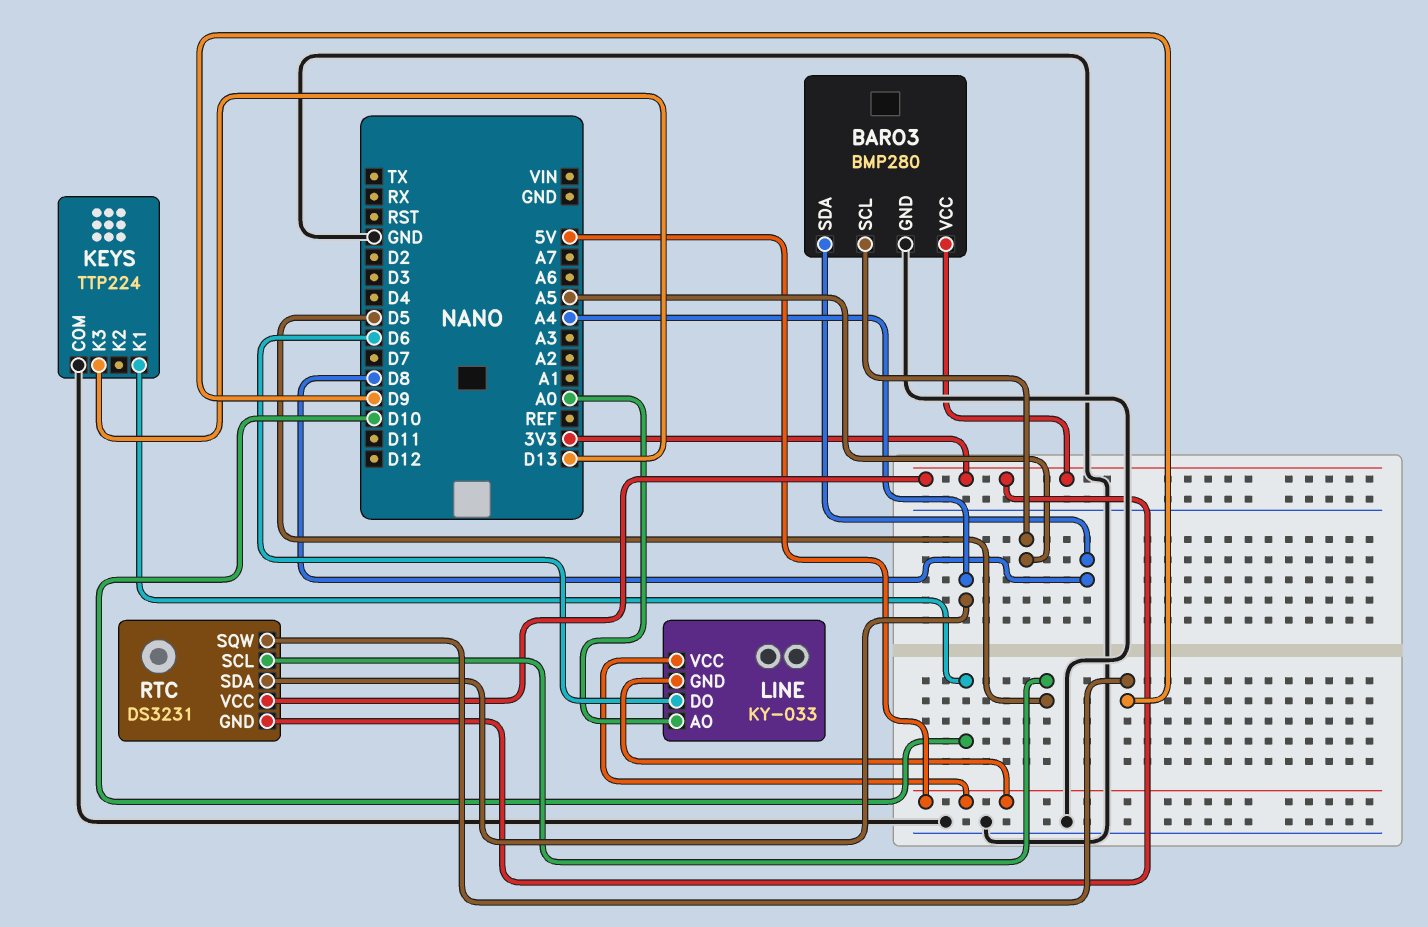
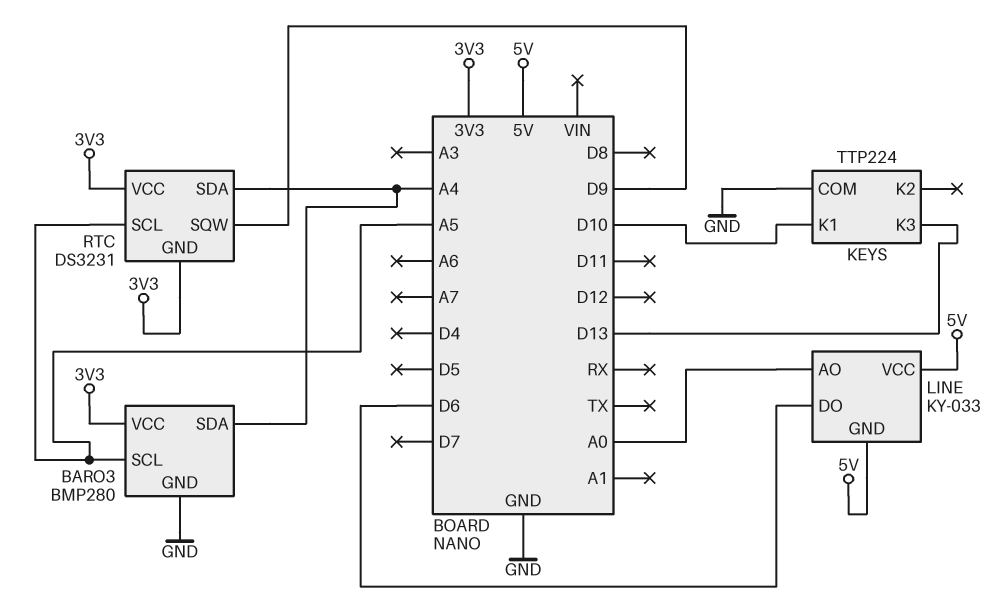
BARO3 pin SDA: D8 -> A4
RTC pin SCL: D5 -> A5

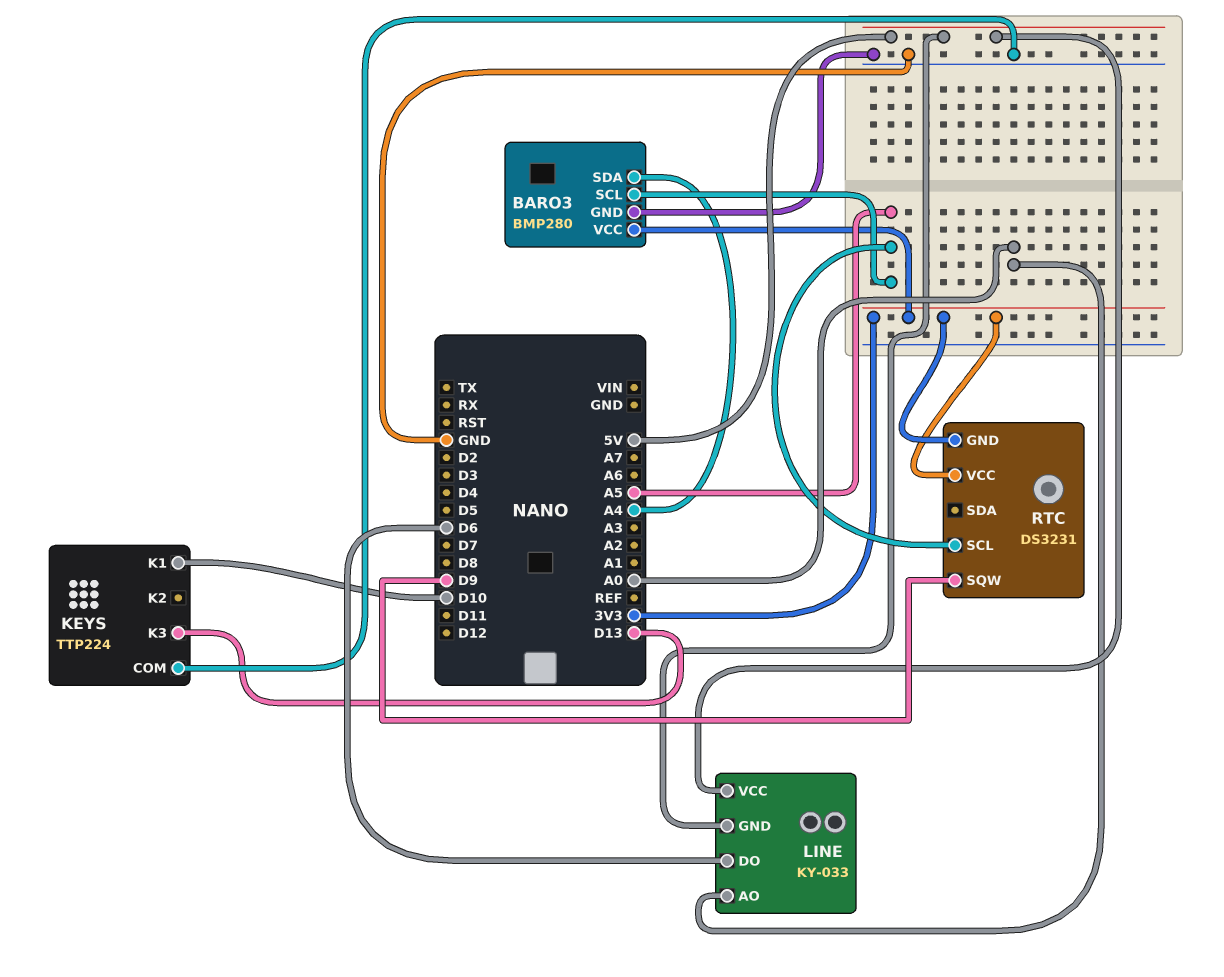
RTC pin SDA: A4 -> none

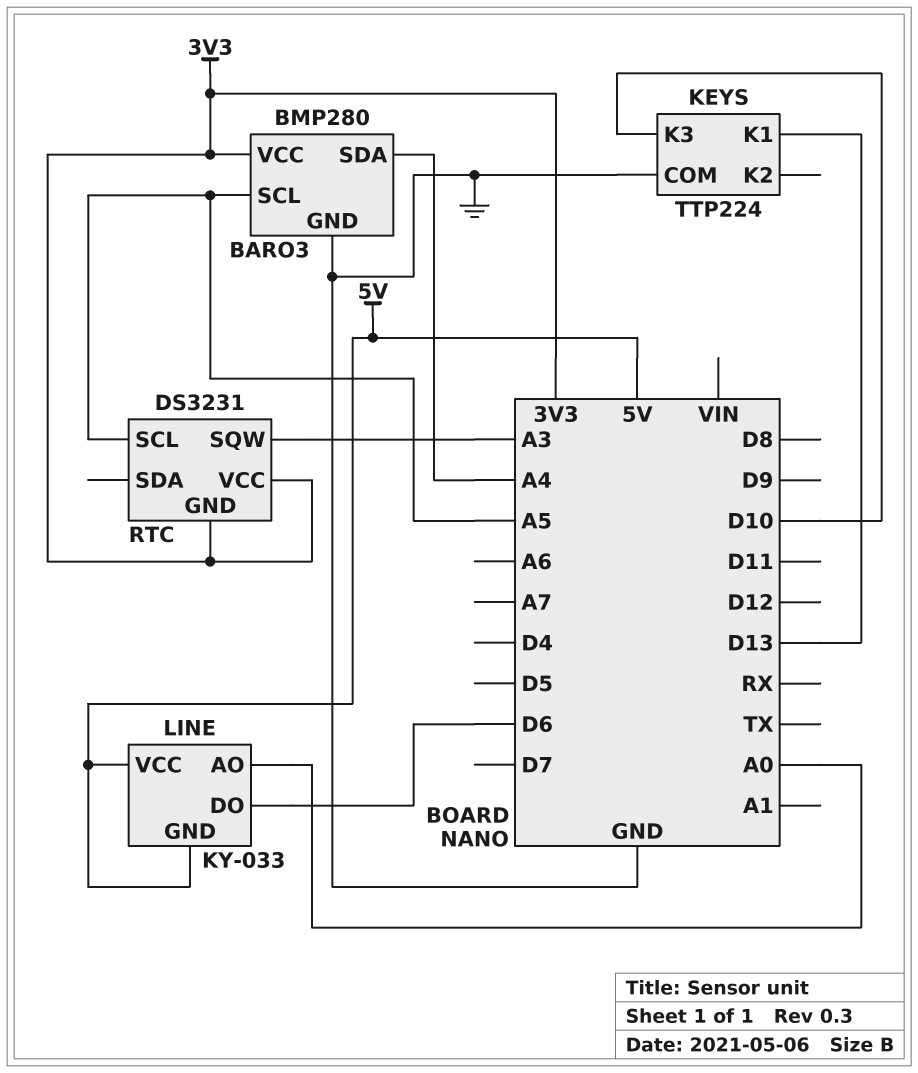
KEYS pin K1: D10 -> D13
KEYS pin K3: D13 -> D10
RTC pin SQW: D9 -> A3

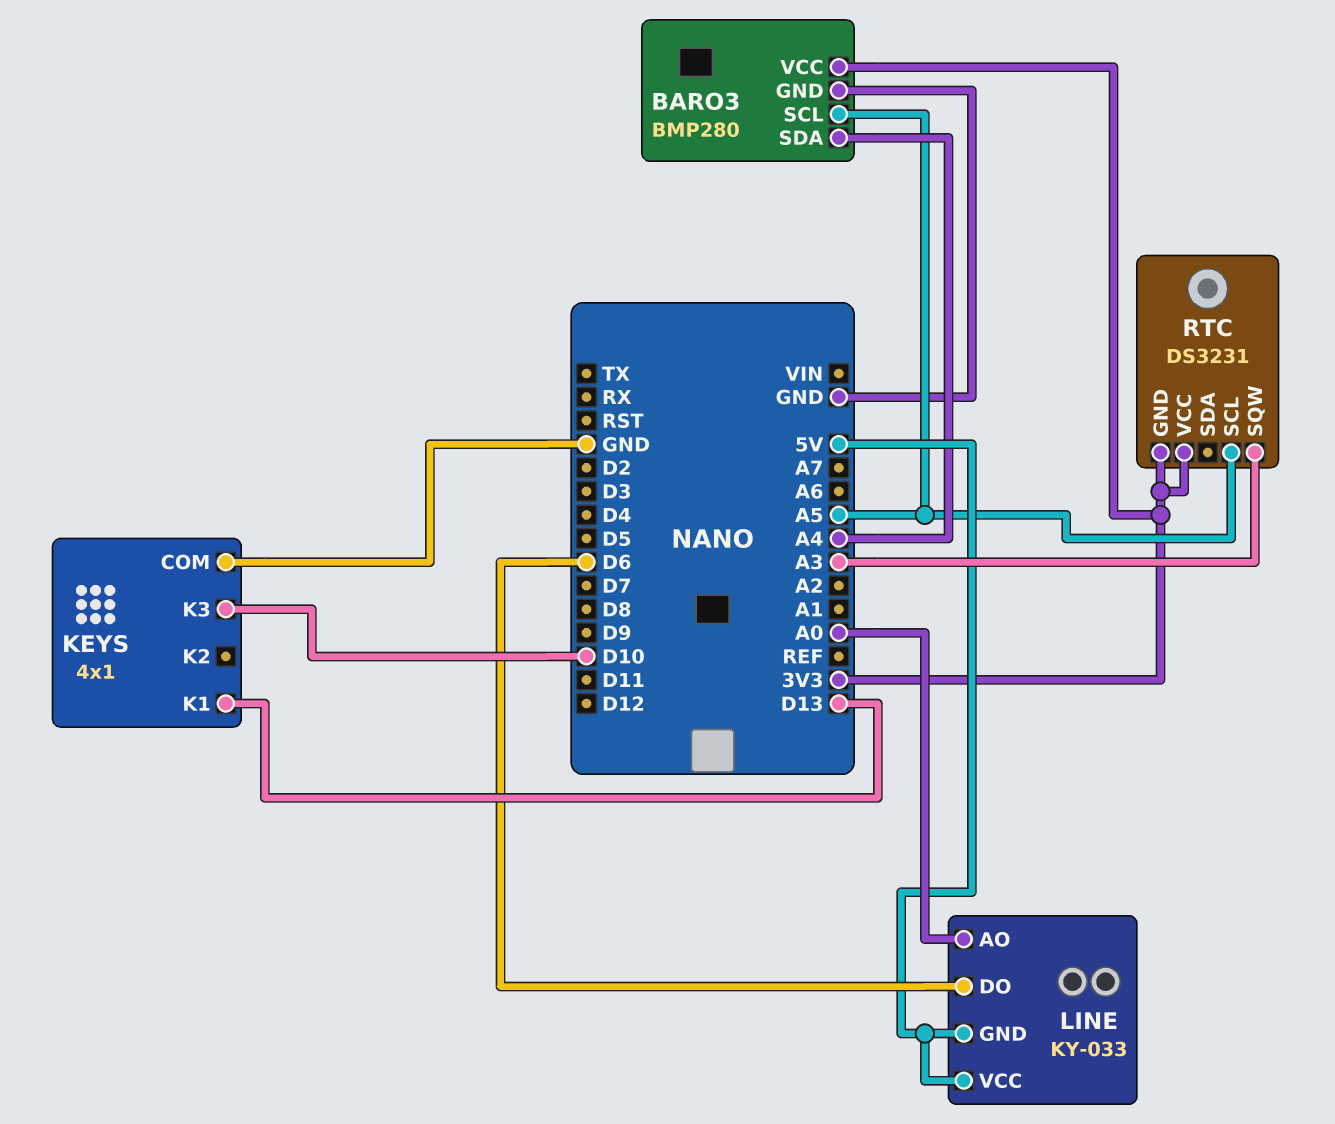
KEYS: TTP224 -> 4x1

